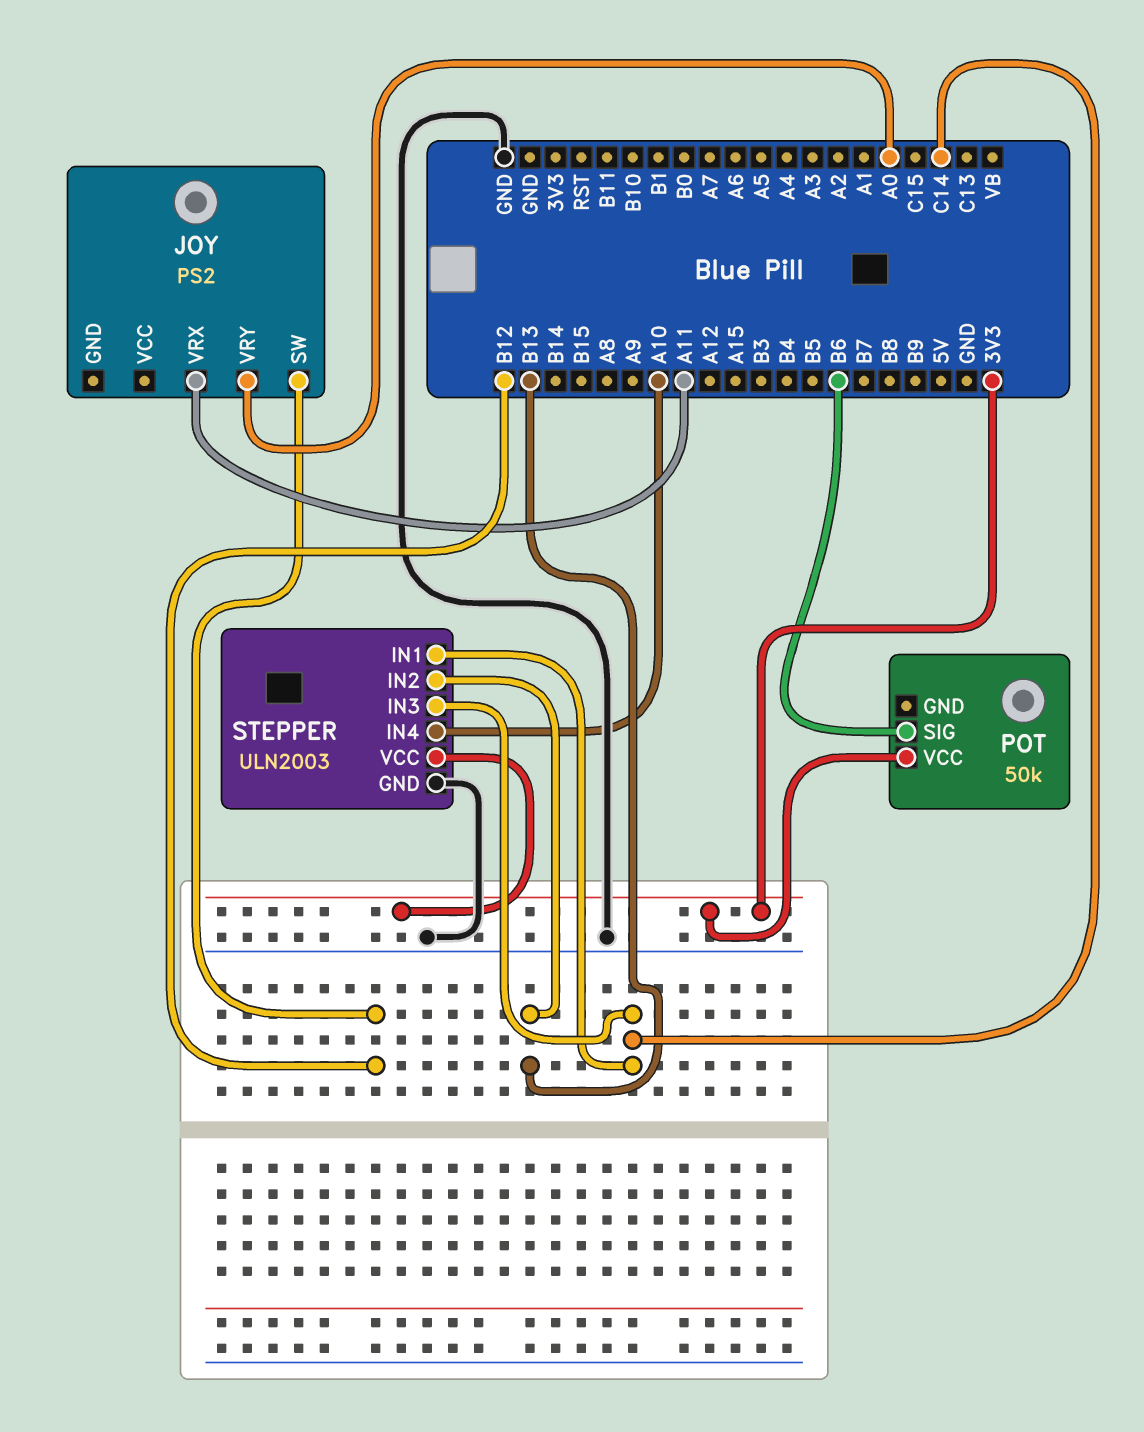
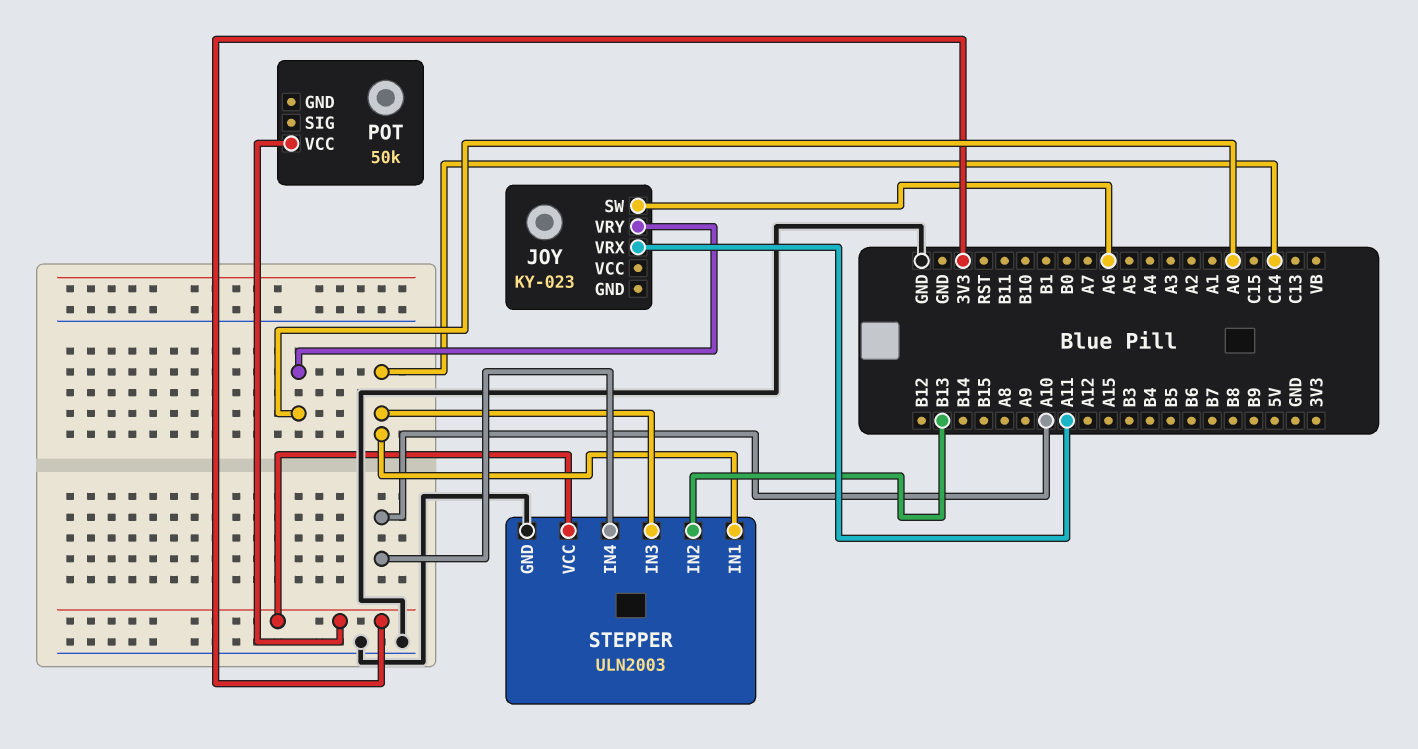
JOY: PS2 -> KY-023
JOY pin SW: B12 -> A6
POT pin SIG: B6 -> none

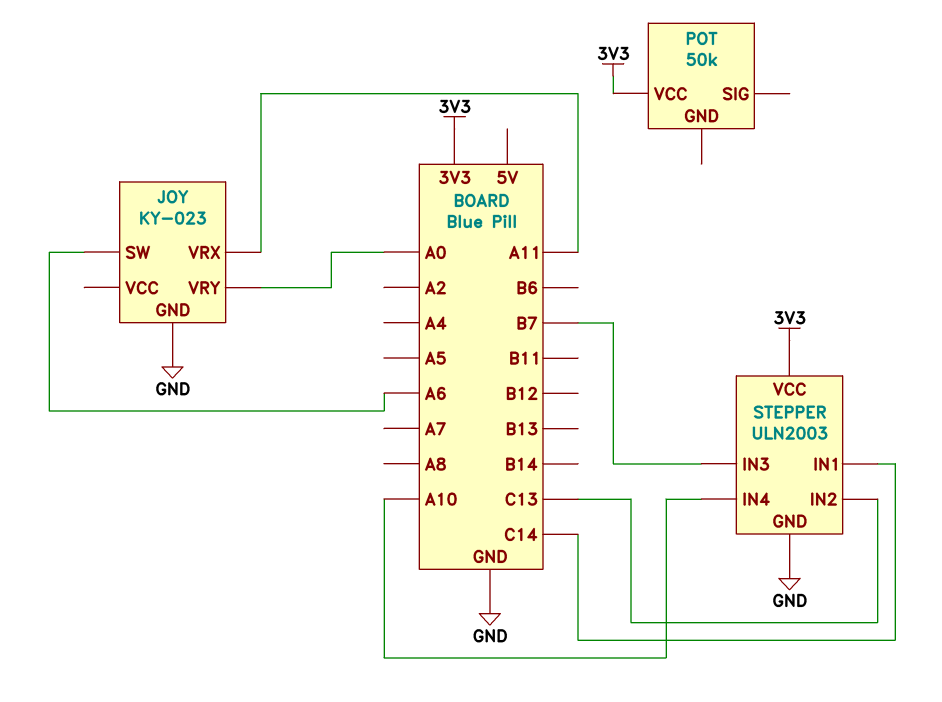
JOY pin GND: none -> GND
STEPPER pin IN2: B13 -> C13
STEPPER pin IN3: C14 -> B7

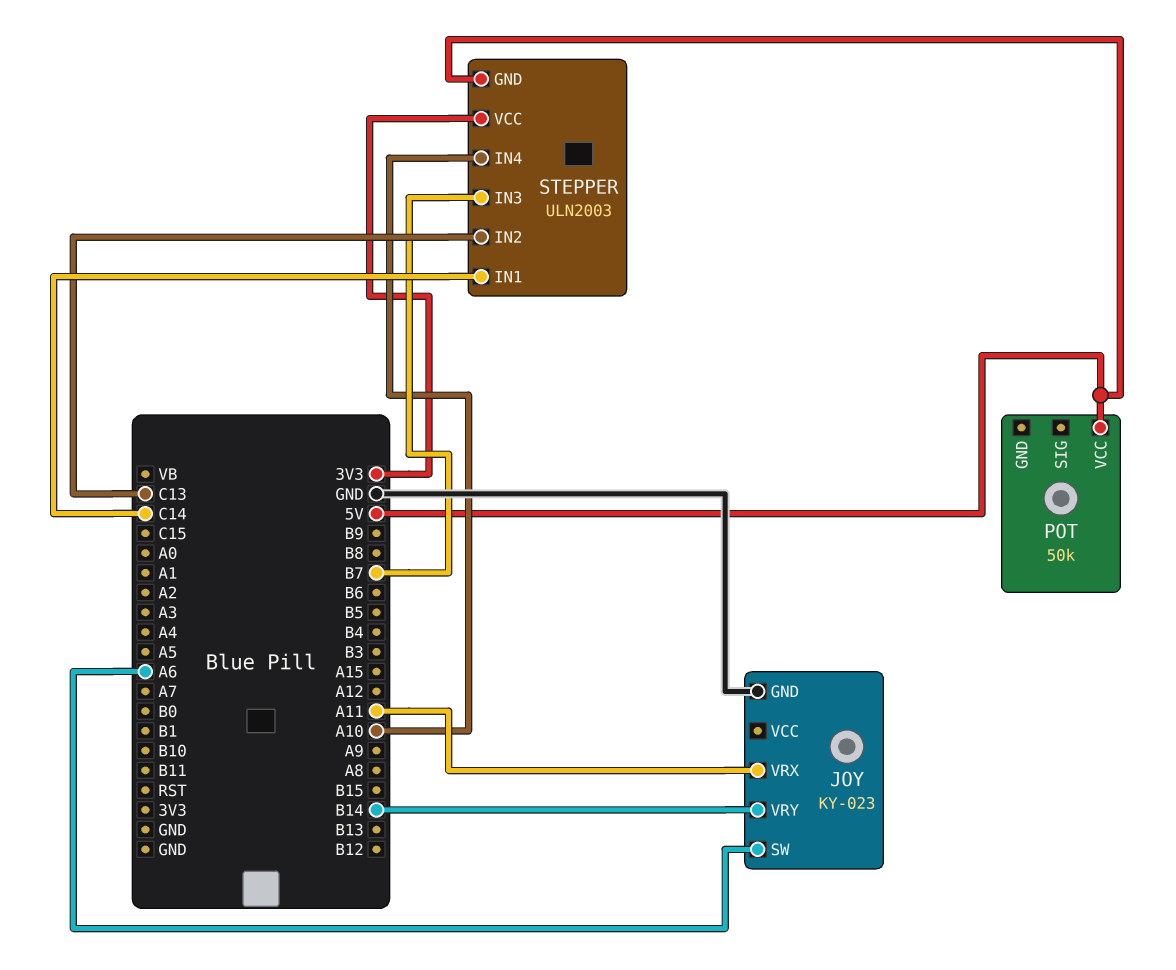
JOY pin VRY: A0 -> B14
POT pin VCC: 3V3 -> 5V
STEPPER pin GND: GND -> 5V

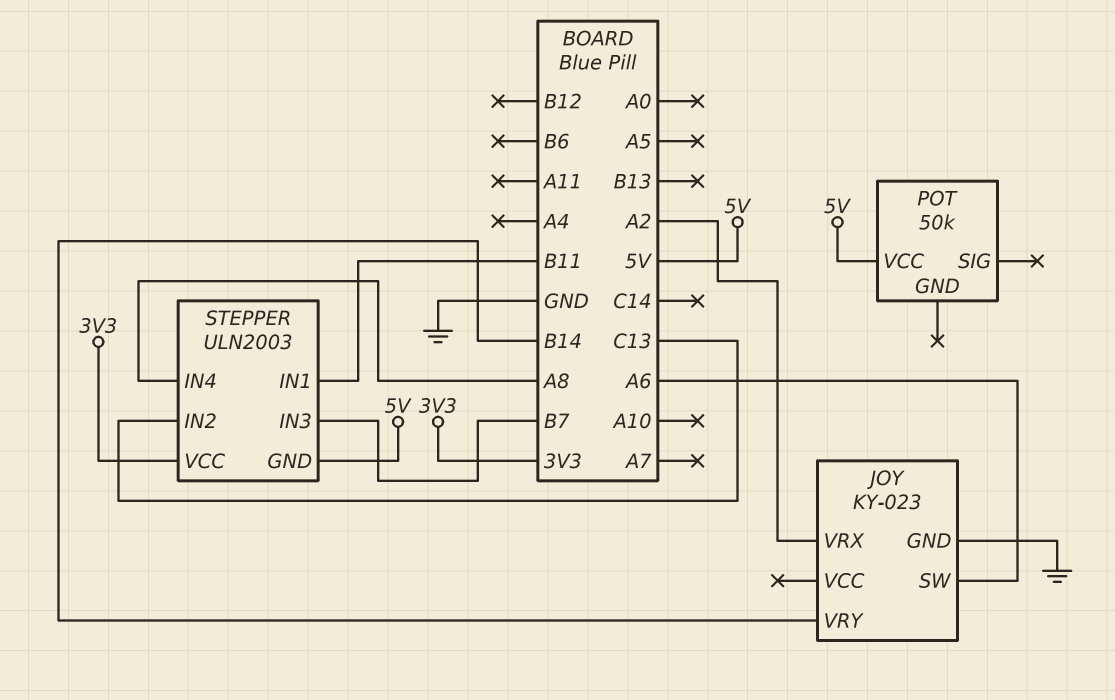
JOY pin VRX: A11 -> A2
STEPPER pin IN1: C14 -> B11
STEPPER pin IN4: A10 -> A8

